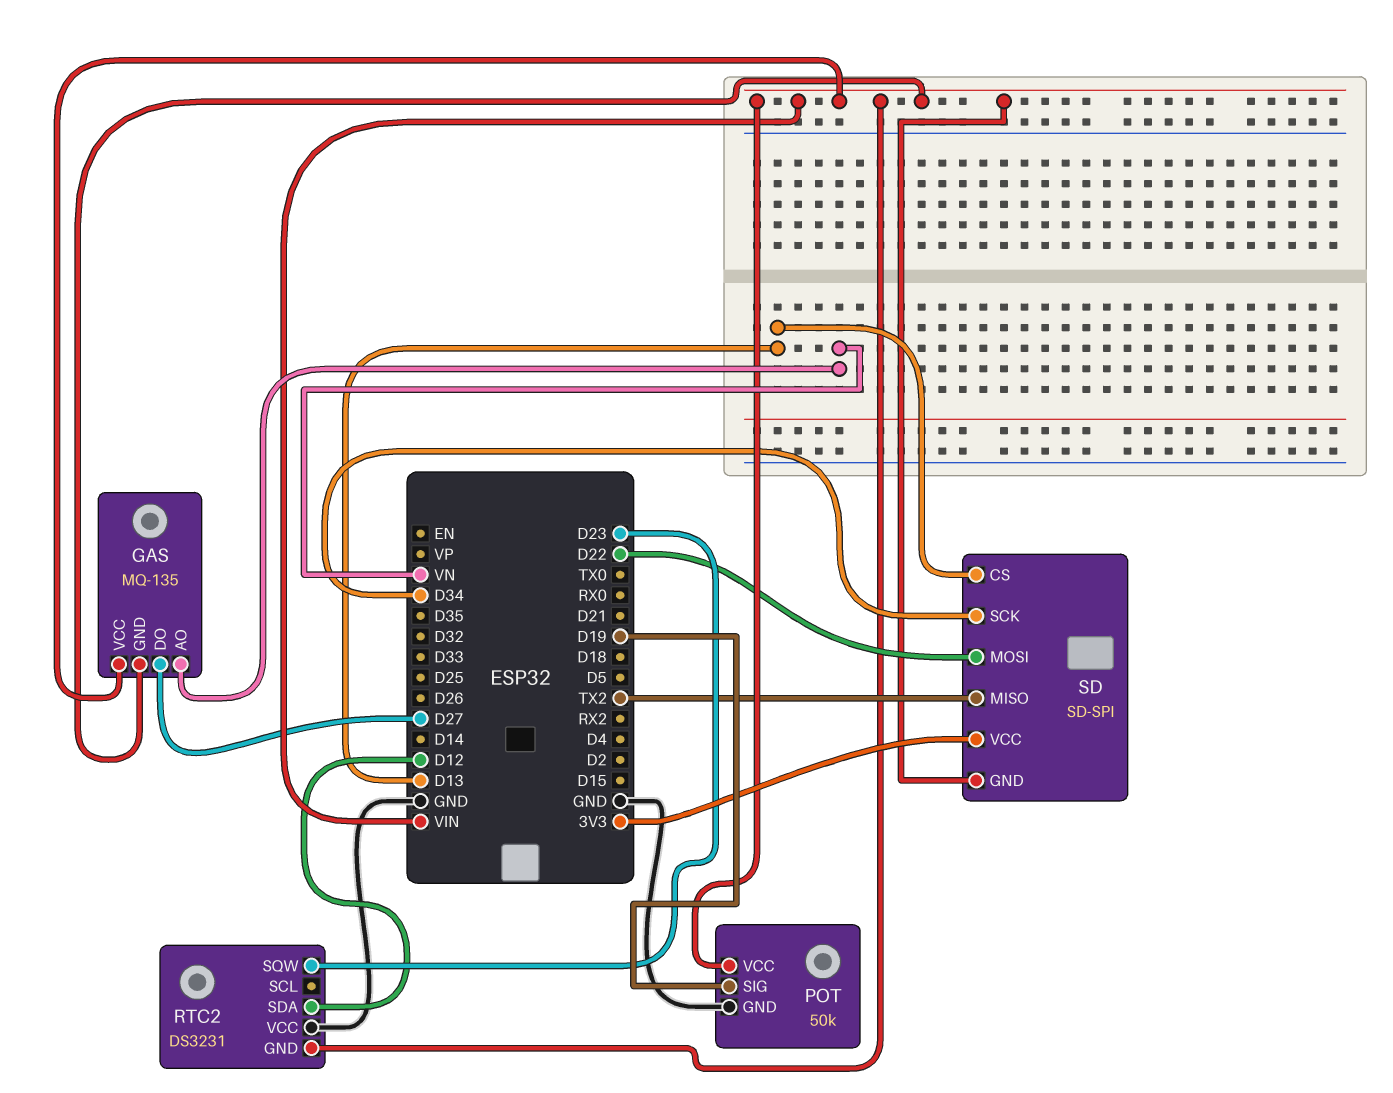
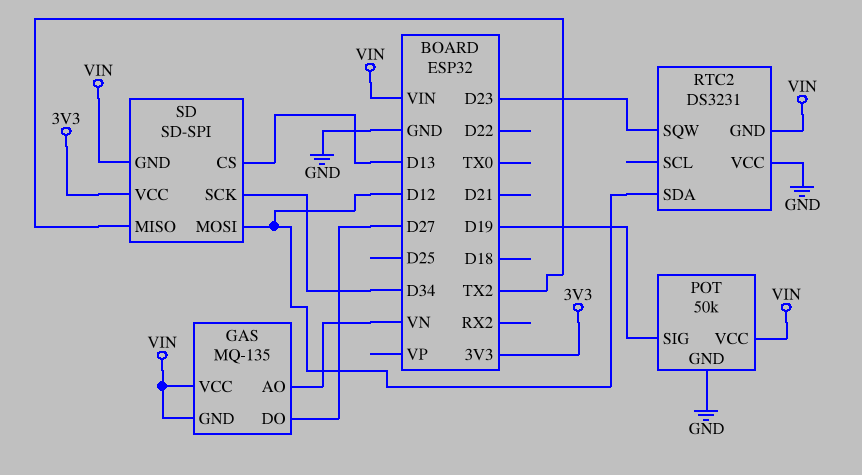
SD pin MOSI: D22 -> D12

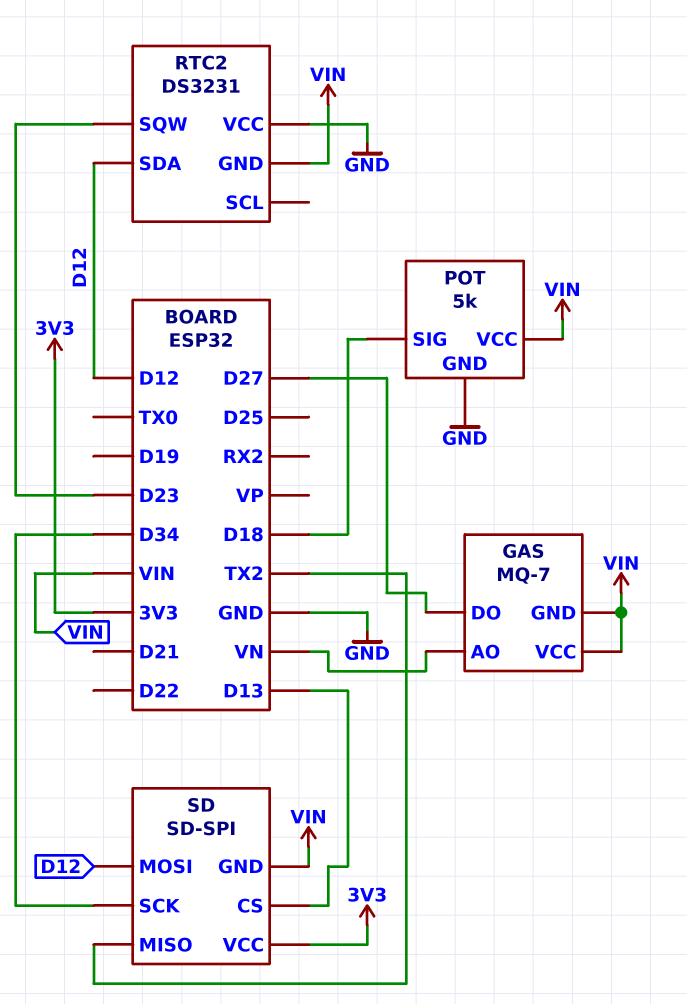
GAS: MQ-135 -> MQ-7
POT: 50k -> 5k
POT pin SIG: D19 -> D18

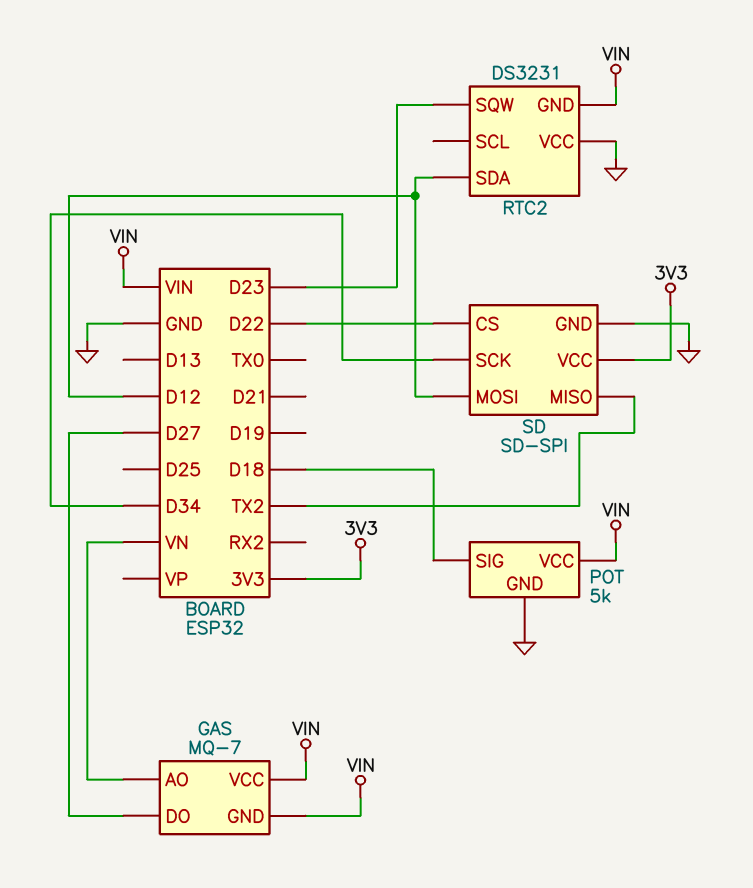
SD pin CS: D13 -> D22
SD pin GND: VIN -> GND

